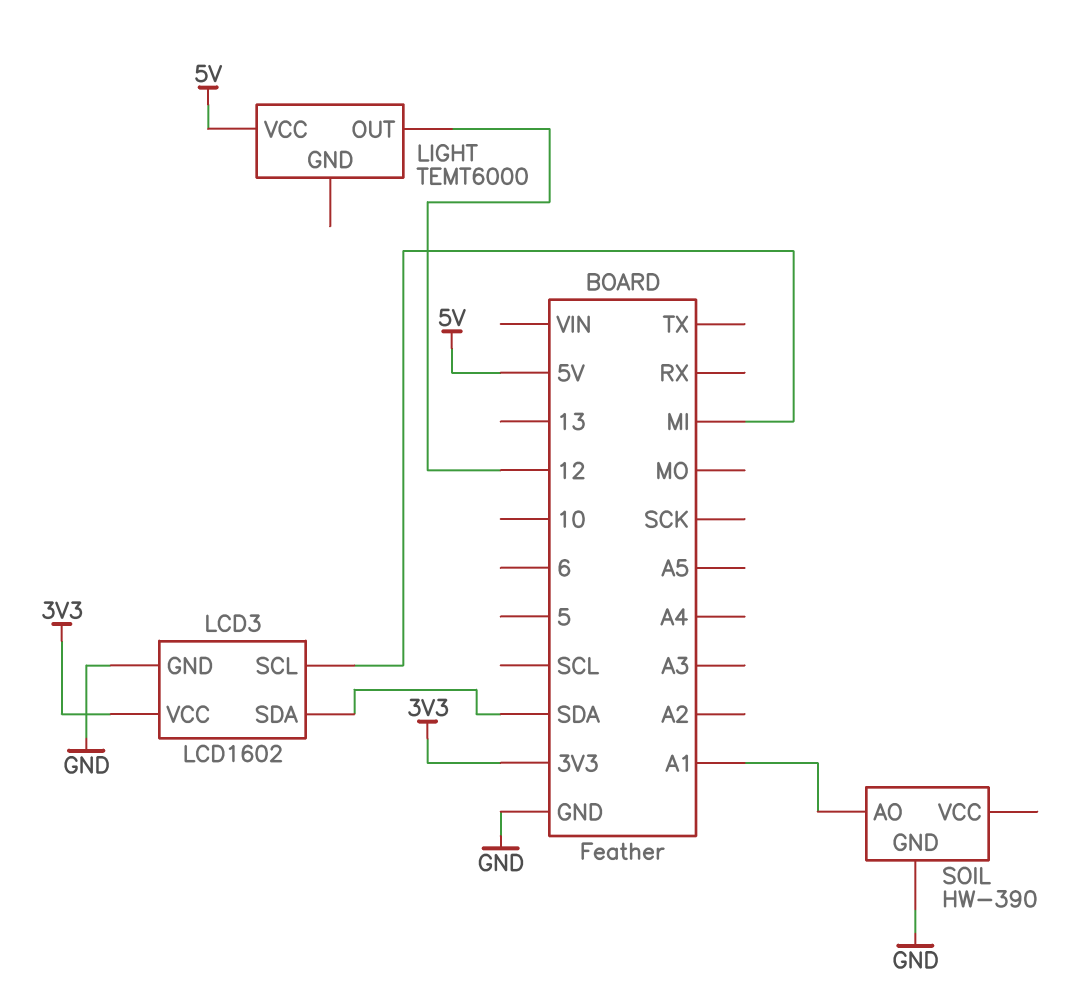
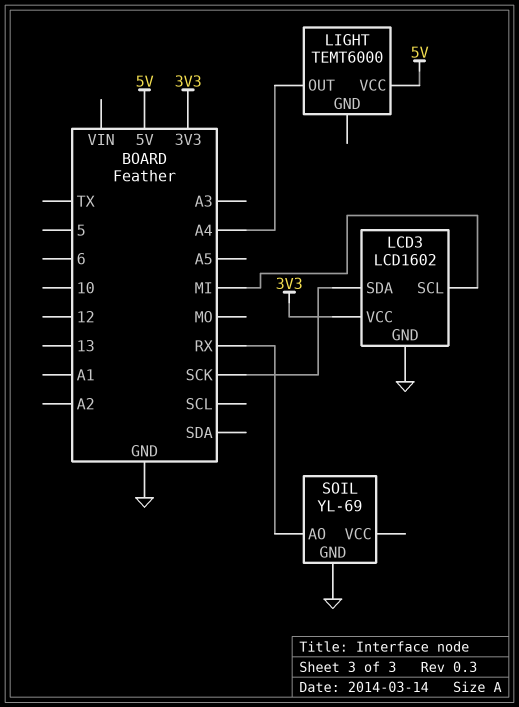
LCD3 pin SDA: SDA -> SCK
LIGHT pin OUT: 12 -> A4
SOIL: HW-390 -> YL-69
SOIL pin AO: A1 -> RX

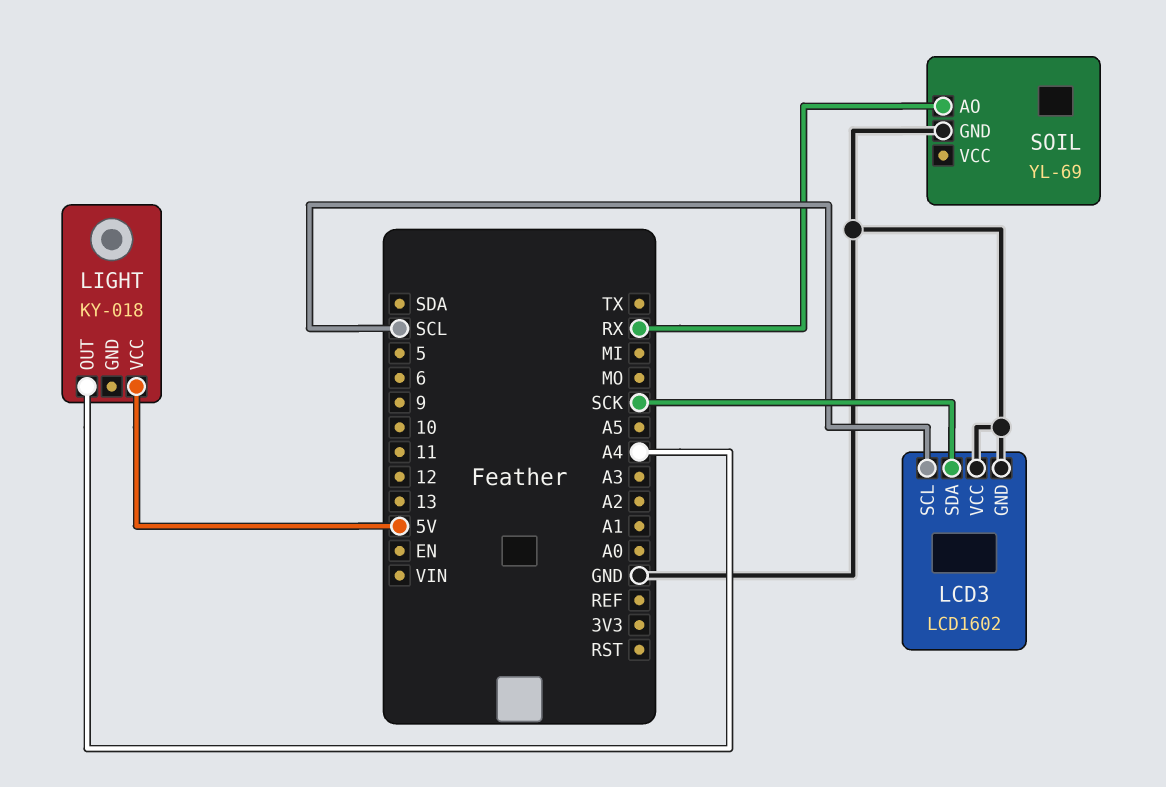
LCD3 pin SCL: MI -> SCL
LCD3 pin VCC: 3V3 -> GND
LIGHT: TEMT6000 -> KY-018

